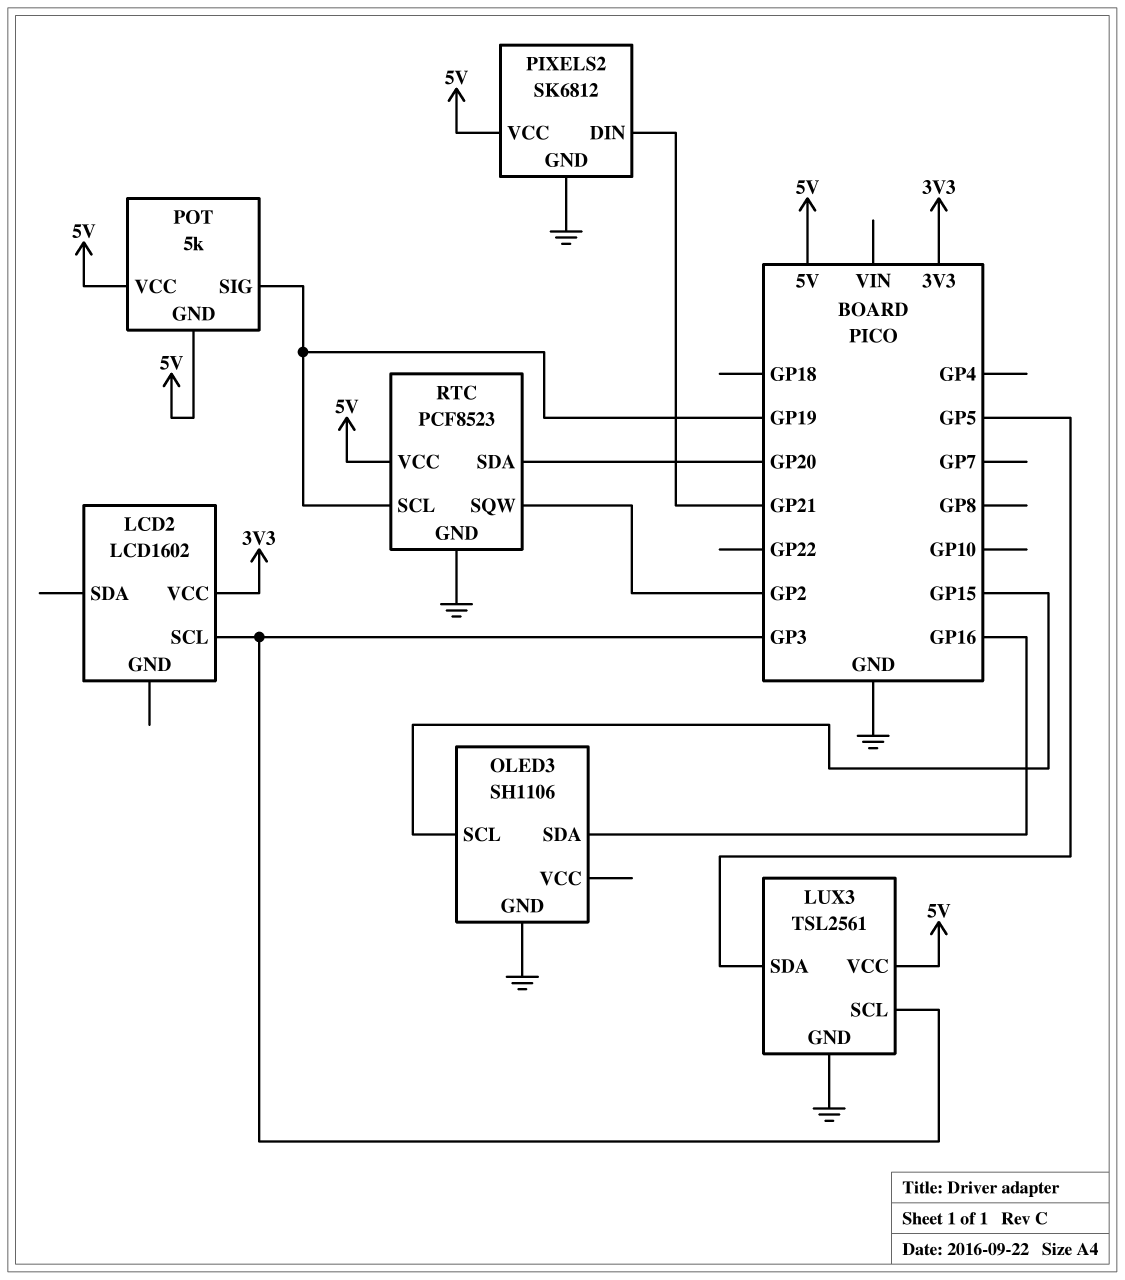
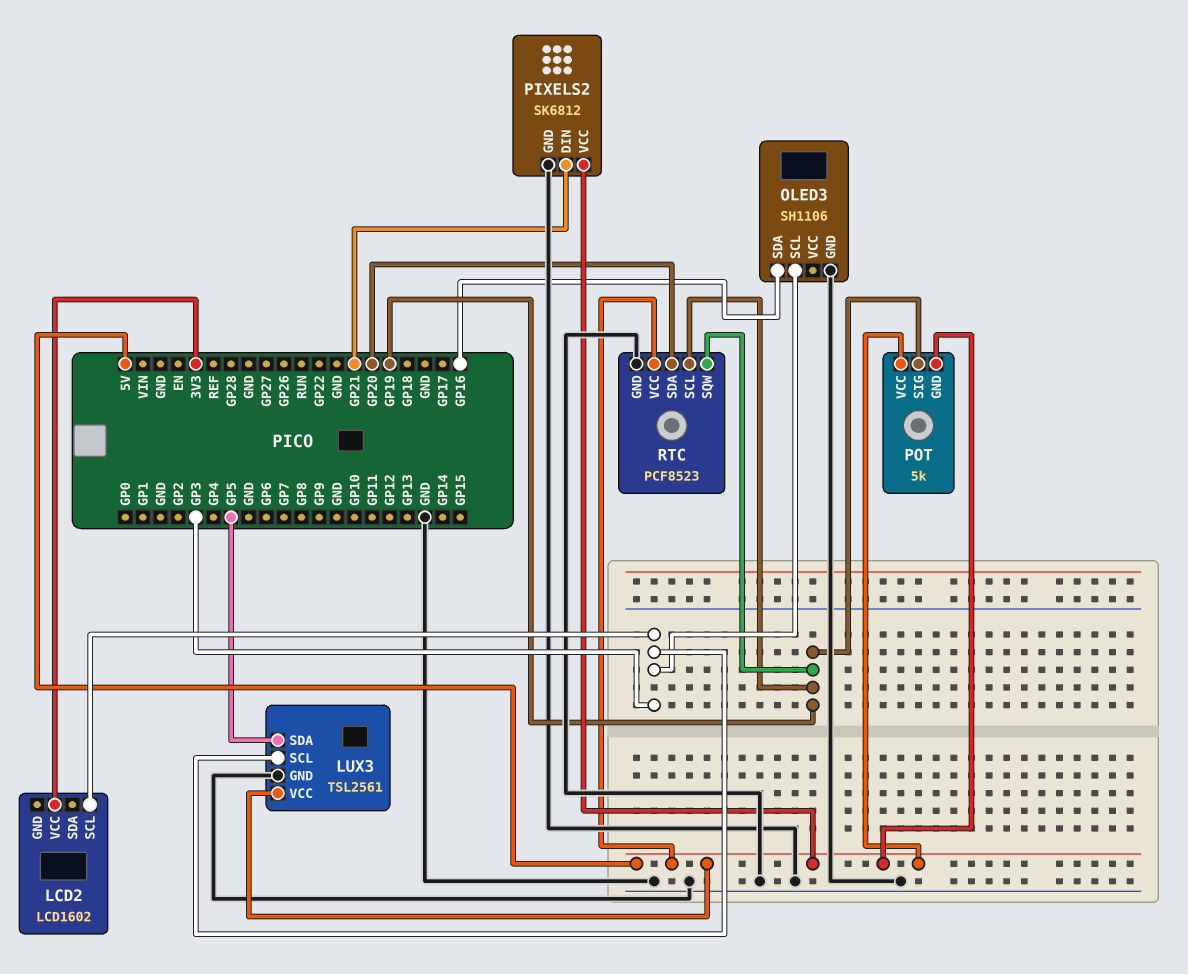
OLED3 pin SCL: GP15 -> GP3
RTC pin SQW: GP2 -> GP19

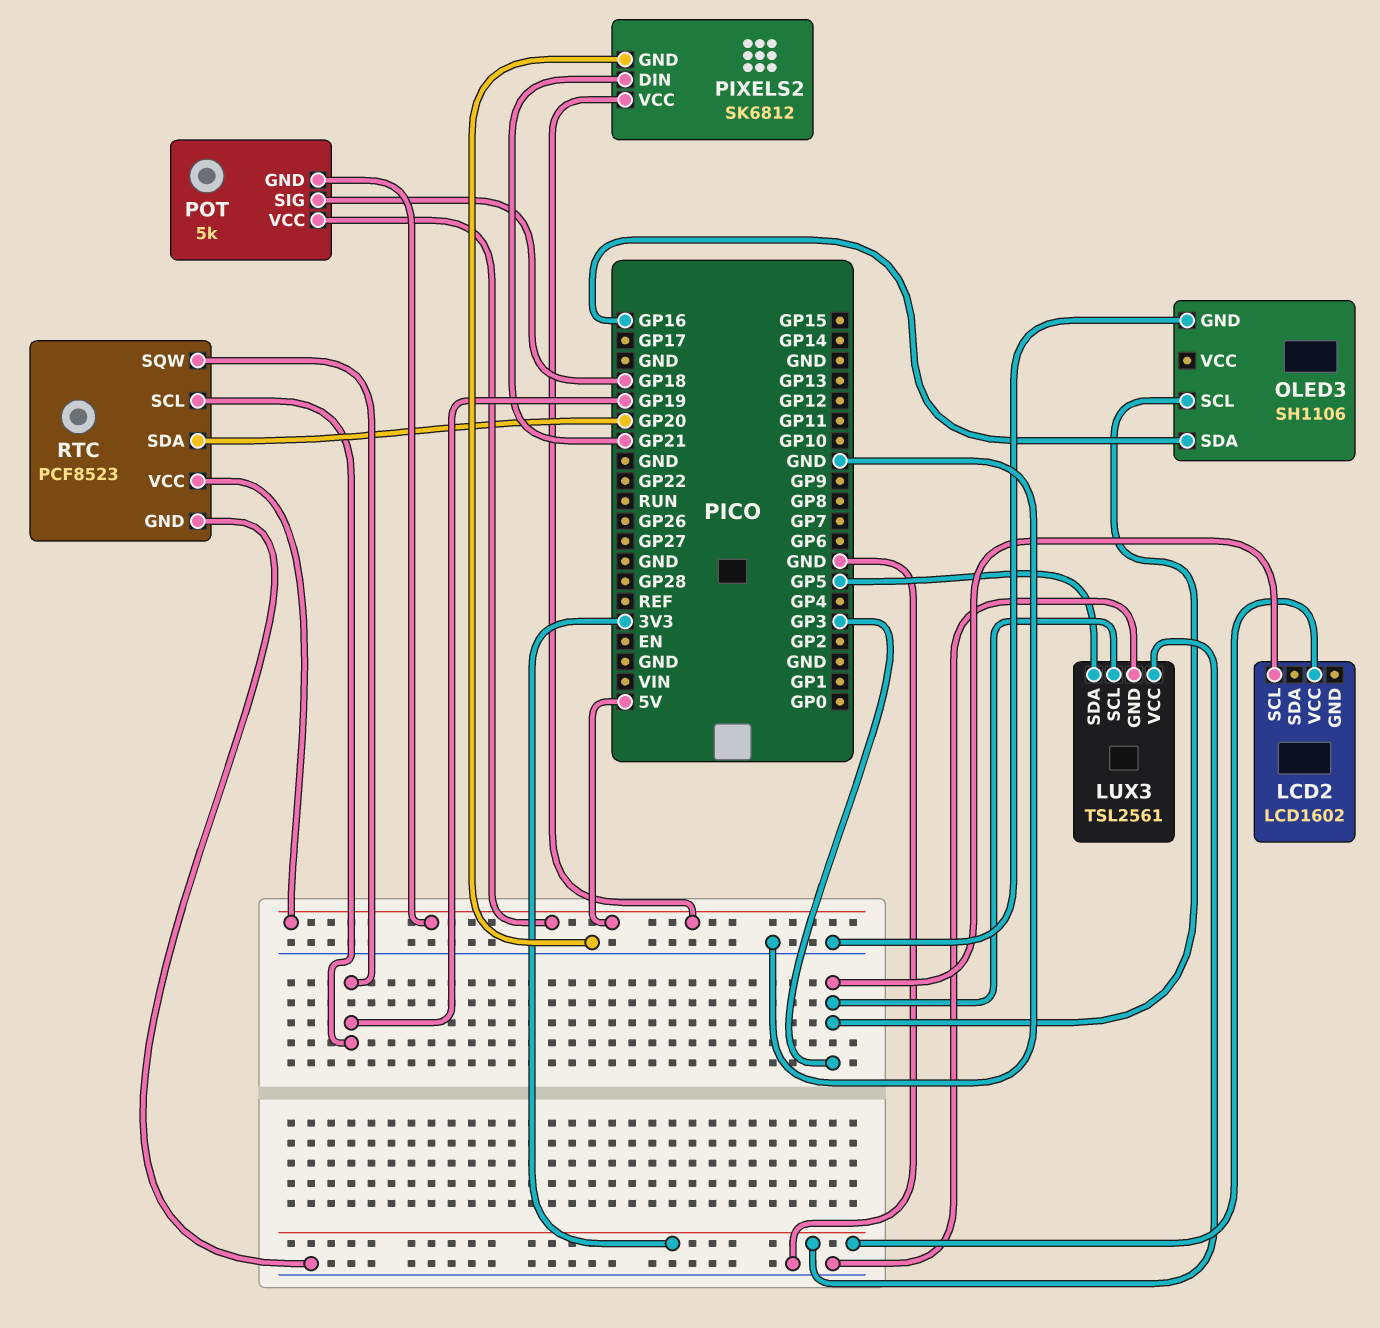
LUX3 pin VCC: 5V -> 3V3
POT pin SIG: GP19 -> GP18

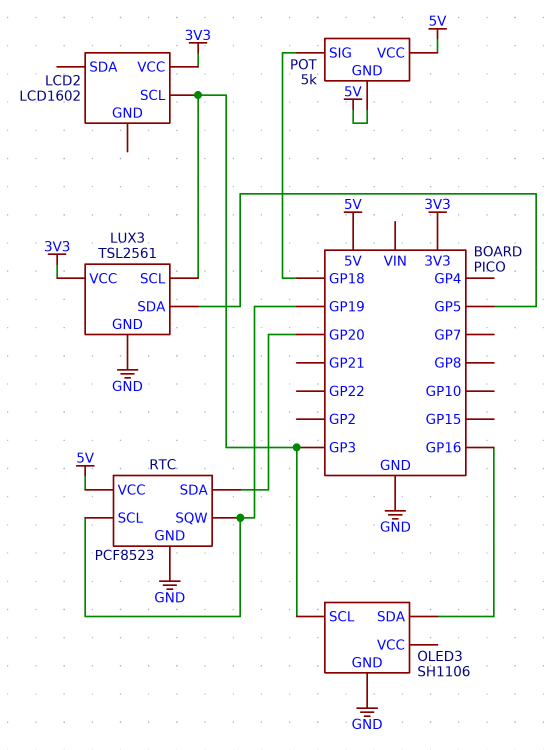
PIXELS2: SK6812 -> none
PIXELS2 pin DIN: GP21 -> none
PIXELS2 pin GND: GND -> none
PIXELS2 pin VCC: 5V -> none

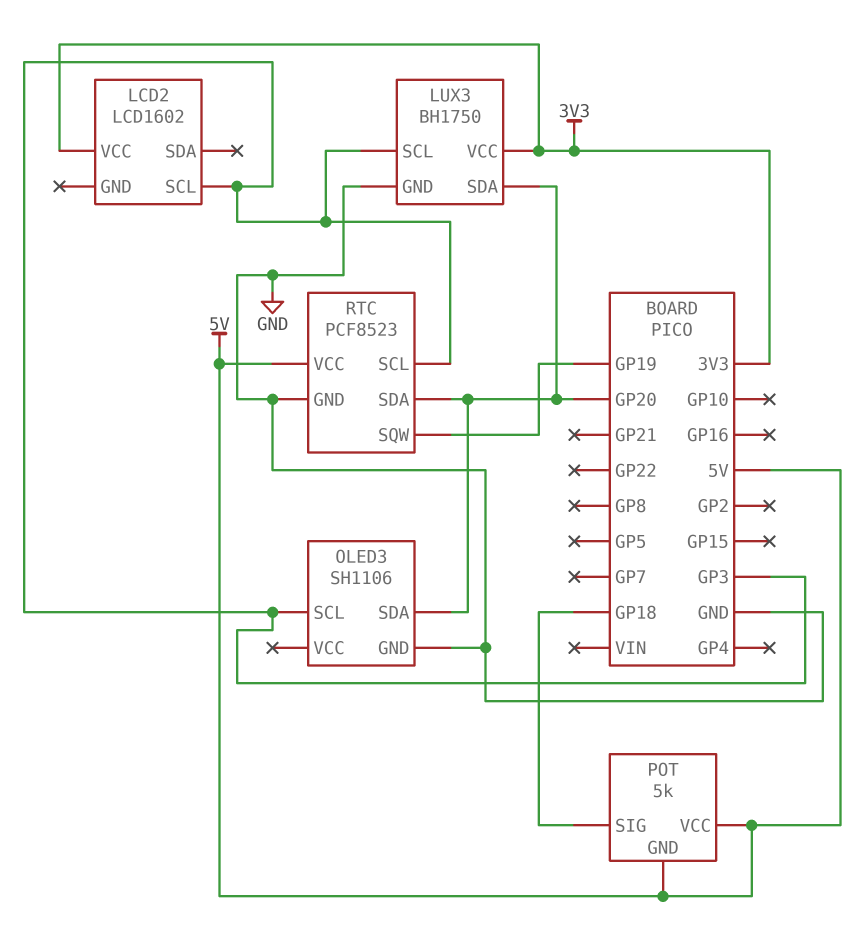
LUX3: TSL2561 -> BH1750
LUX3 pin SDA: GP5 -> GP20
OLED3 pin SDA: GP16 -> GP20
RTC pin SCL: GP19 -> GP3

